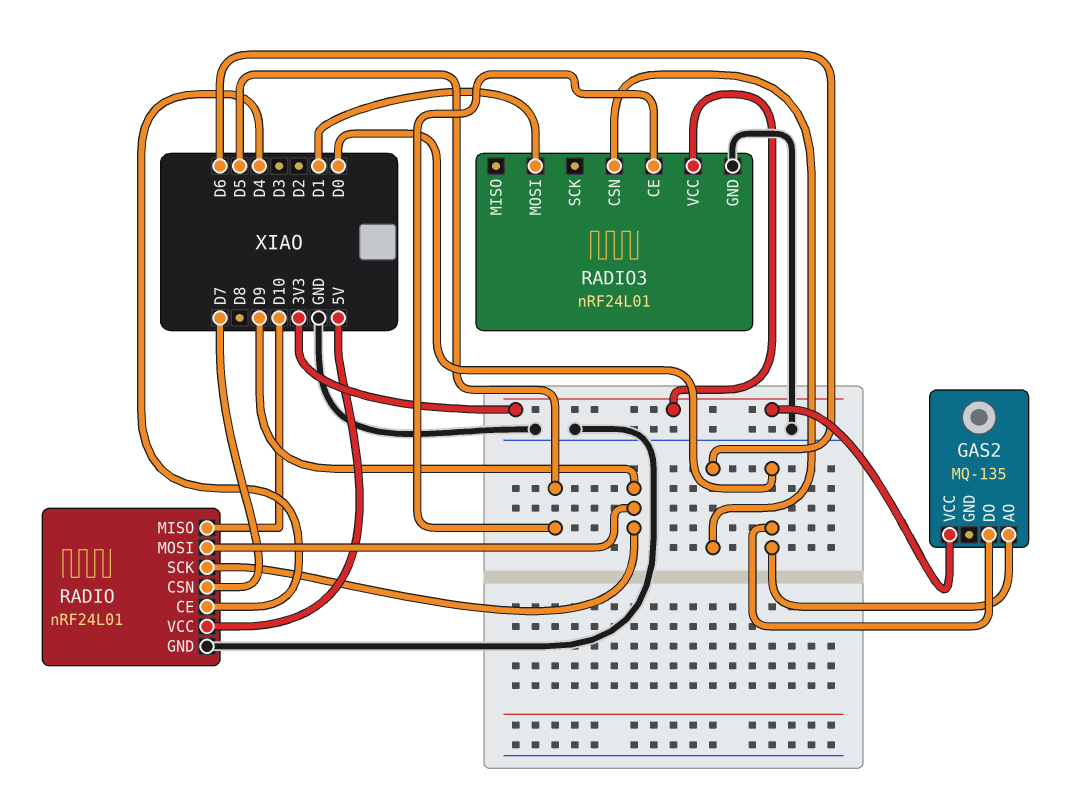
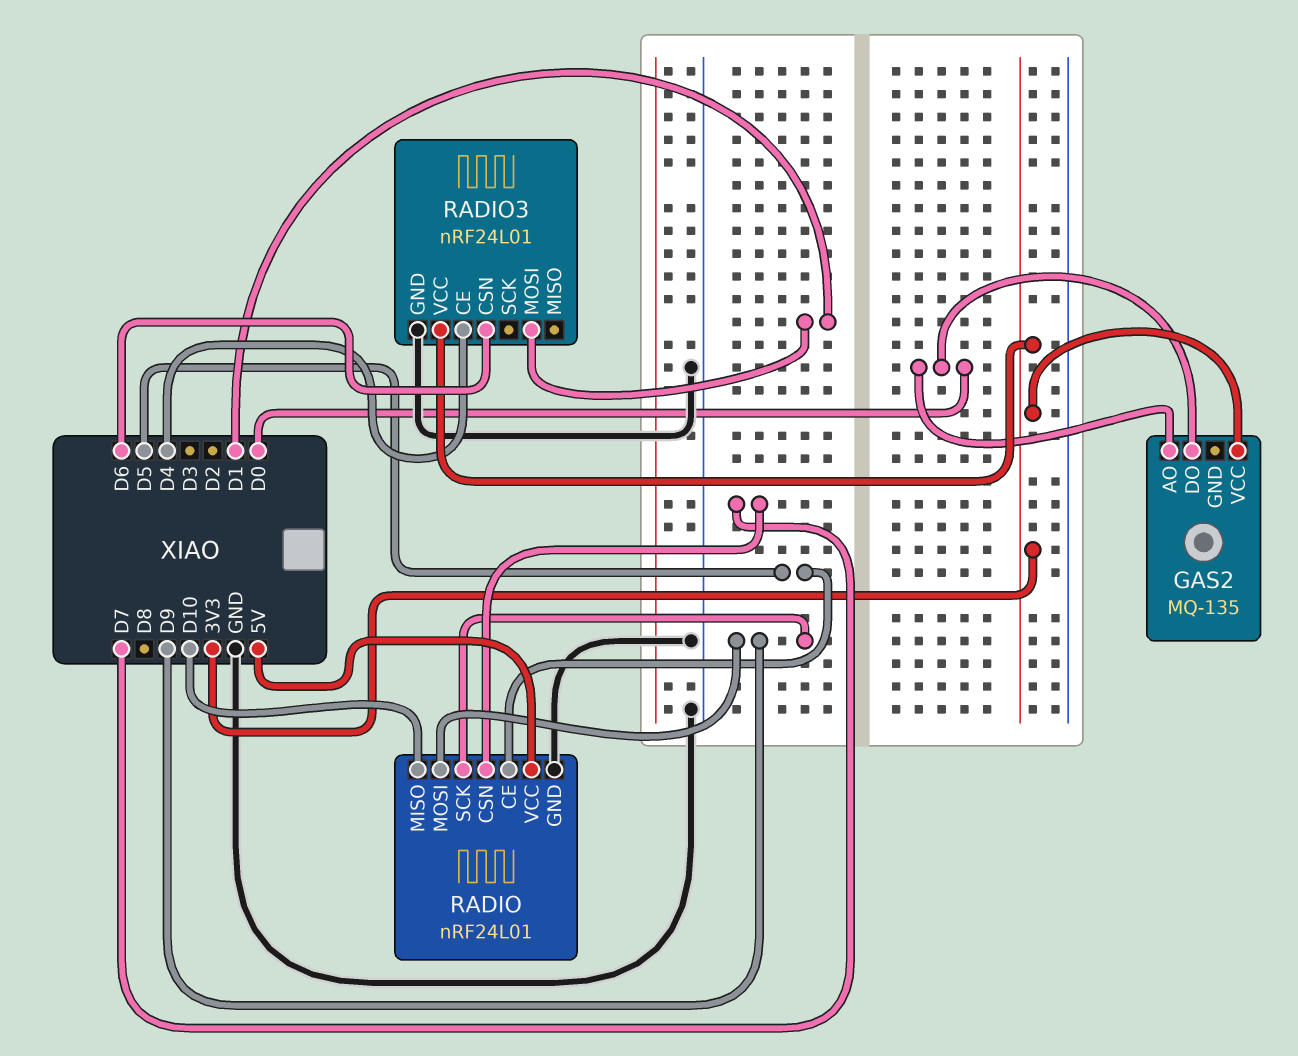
RADIO pin CE: D4 -> D5
RADIO3 pin CE: D5 -> D4

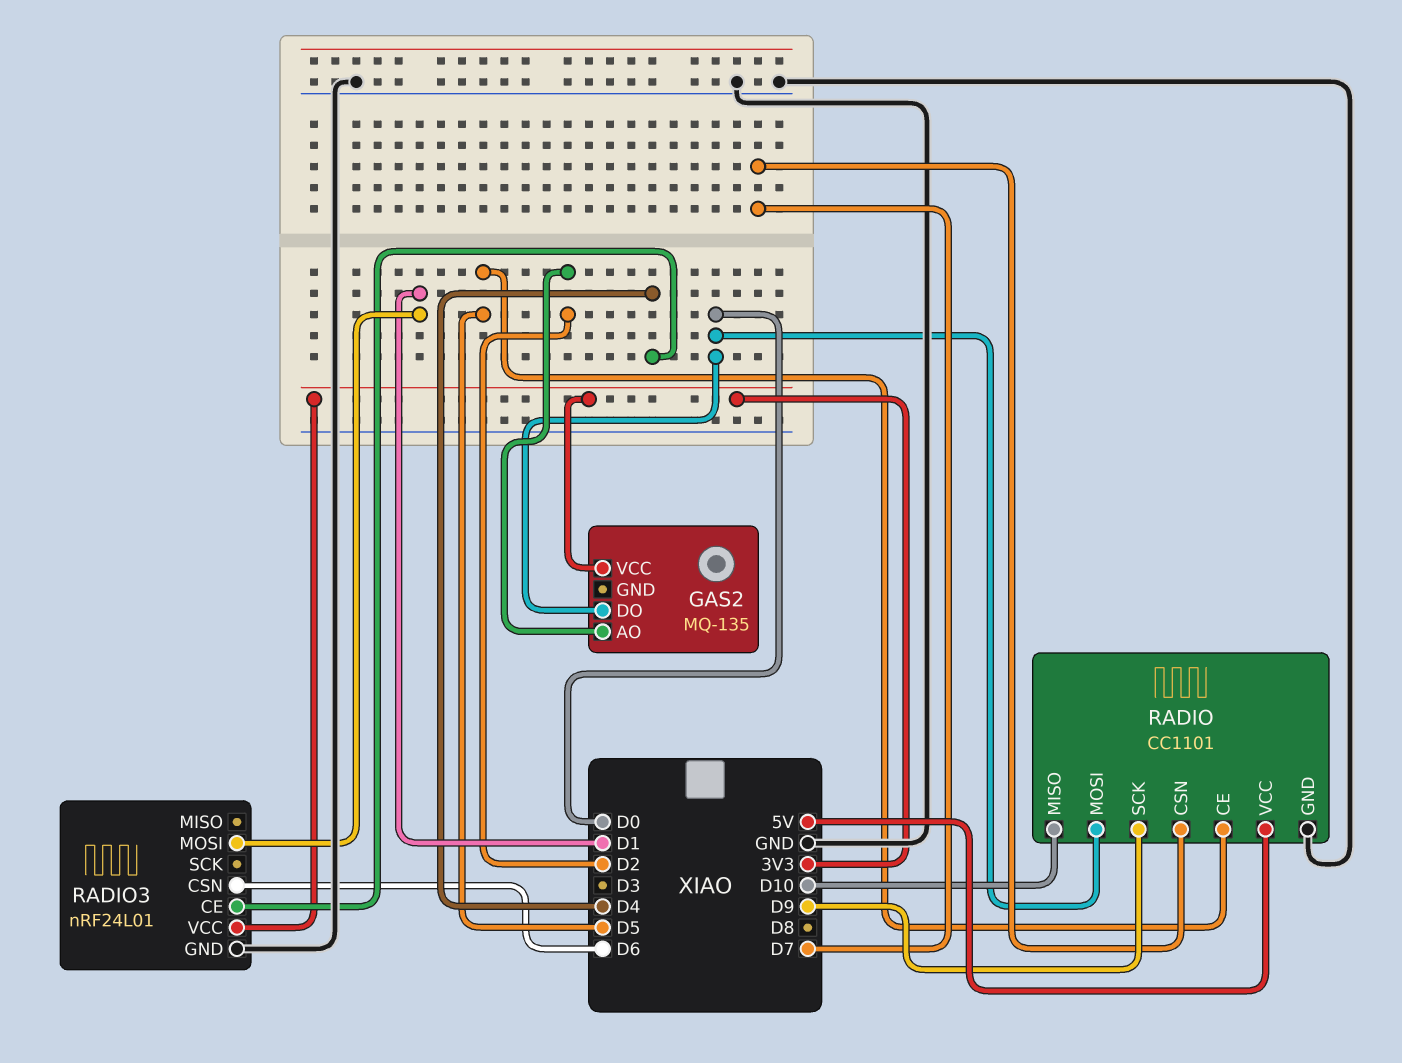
GAS2 pin AO: D0 -> D2
RADIO: nRF24L01 -> CC1101
RADIO pin MOSI: D9 -> D0

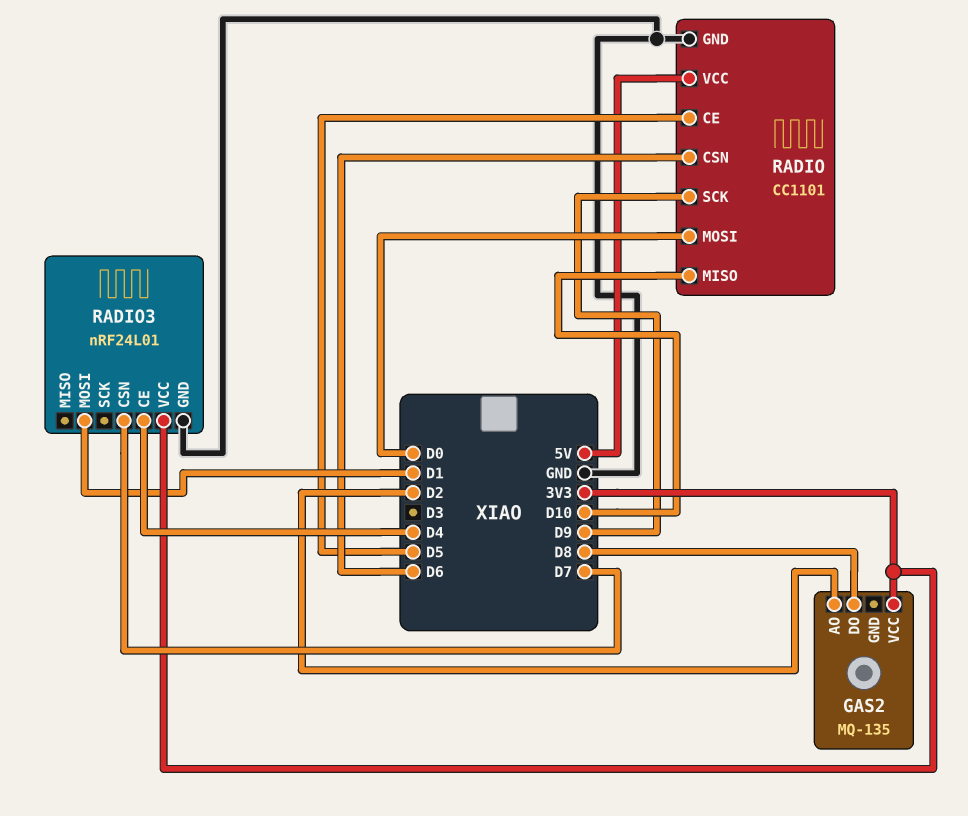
GAS2 pin DO: D0 -> D8
RADIO pin CSN: D7 -> D6
RADIO3 pin CSN: D6 -> D7

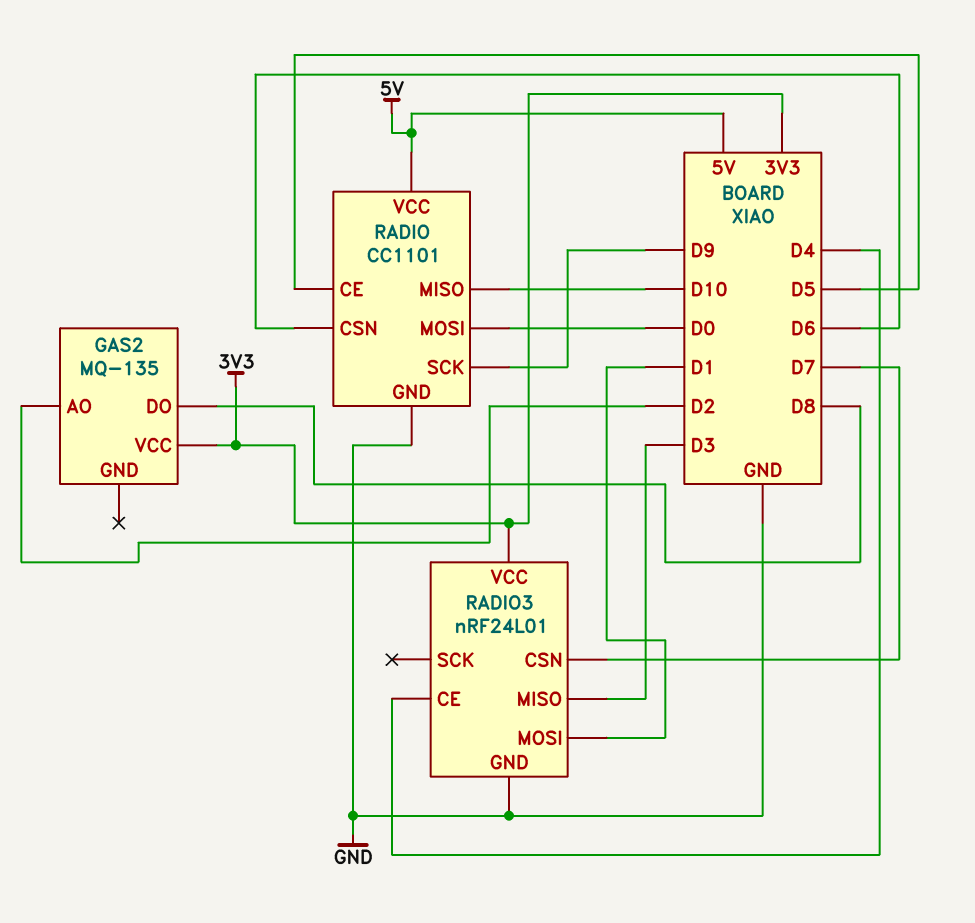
RADIO3 pin MISO: none -> D3

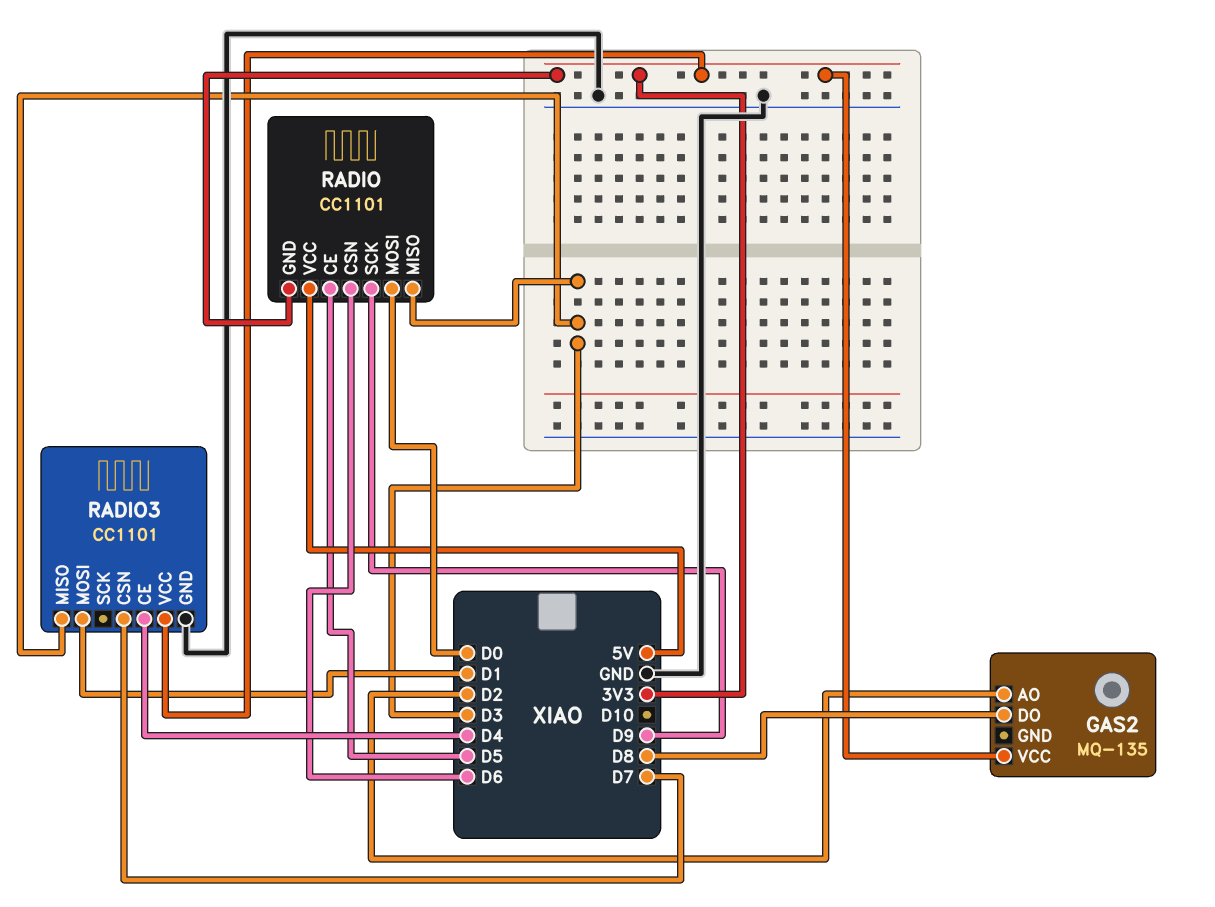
RADIO pin GND: GND -> 3V3
RADIO pin MISO: D10 -> D3
RADIO3: nRF24L01 -> CC1101

